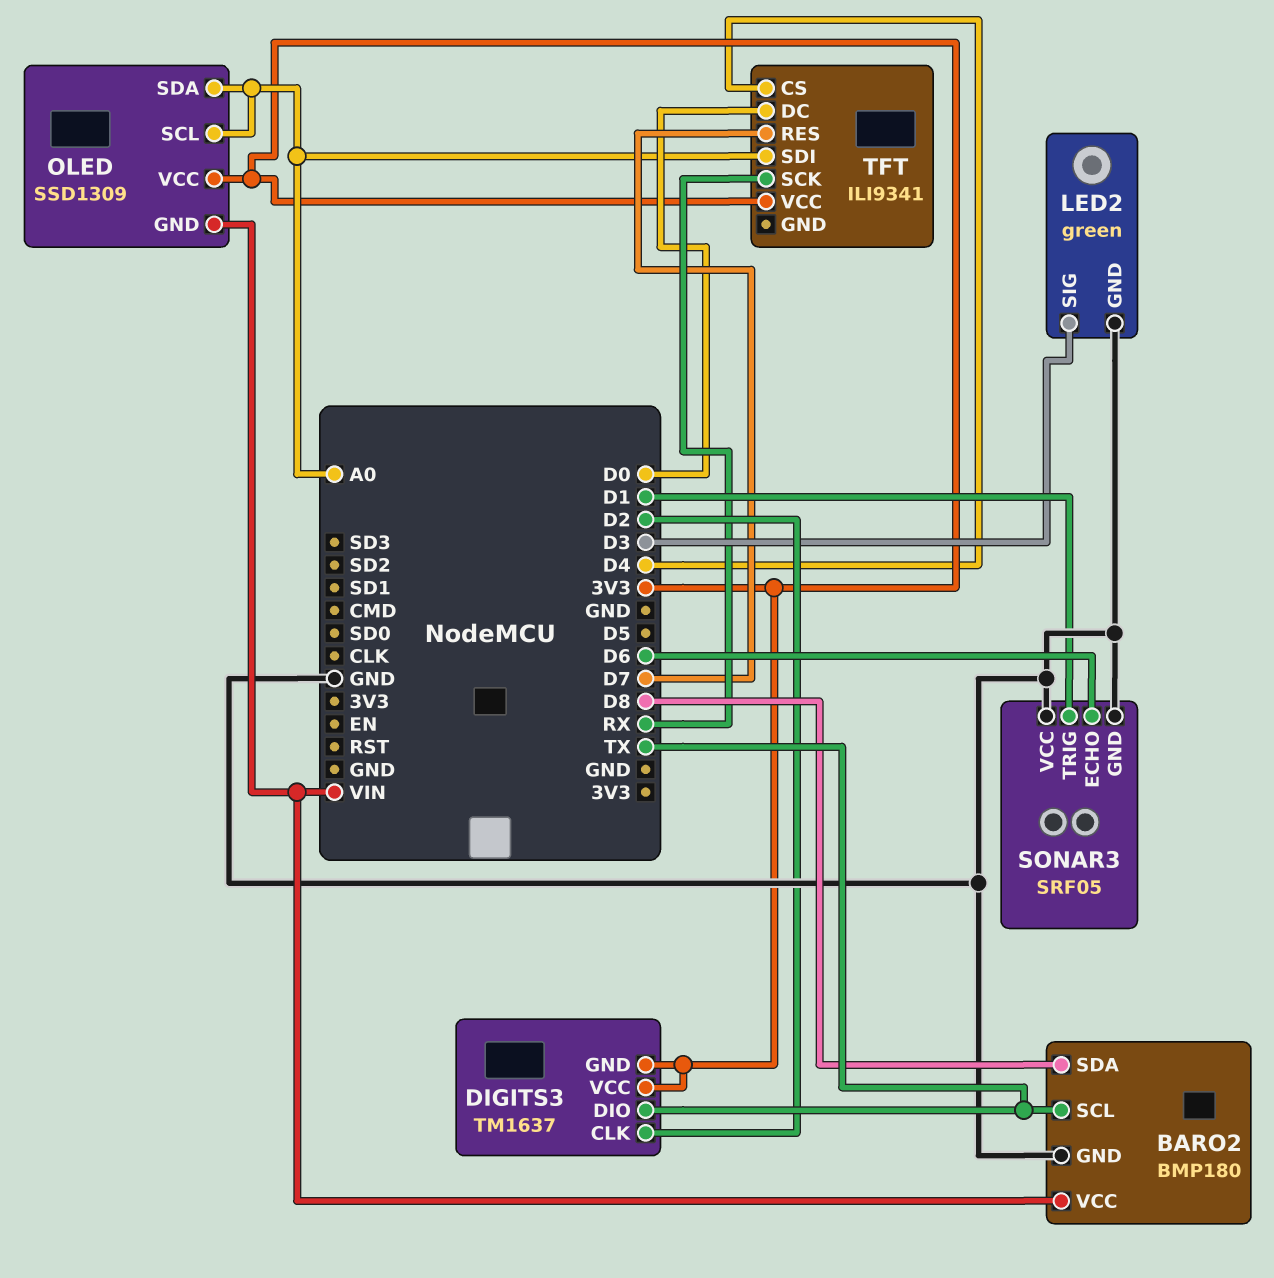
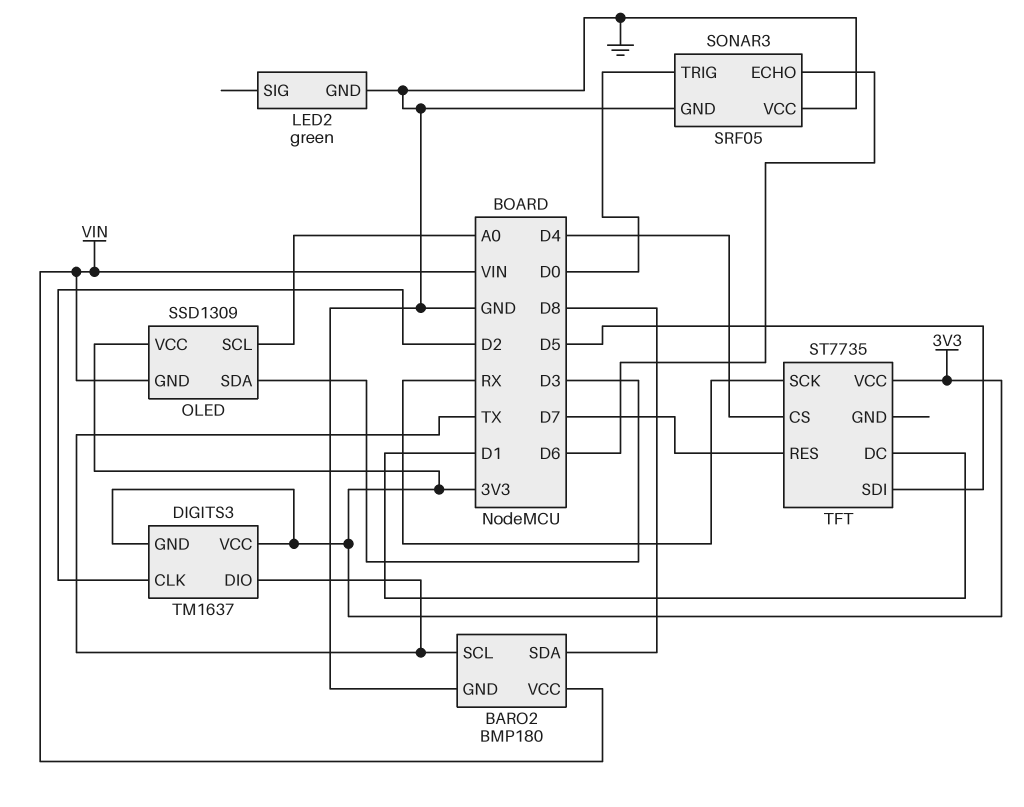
LED2 pin SIG: D3 -> none
OLED pin SDA: A0 -> D3
SONAR3 pin TRIG: D1 -> D0
TFT: ILI9341 -> ST7735
TFT pin DC: D0 -> D1
TFT pin SDI: A0 -> D5

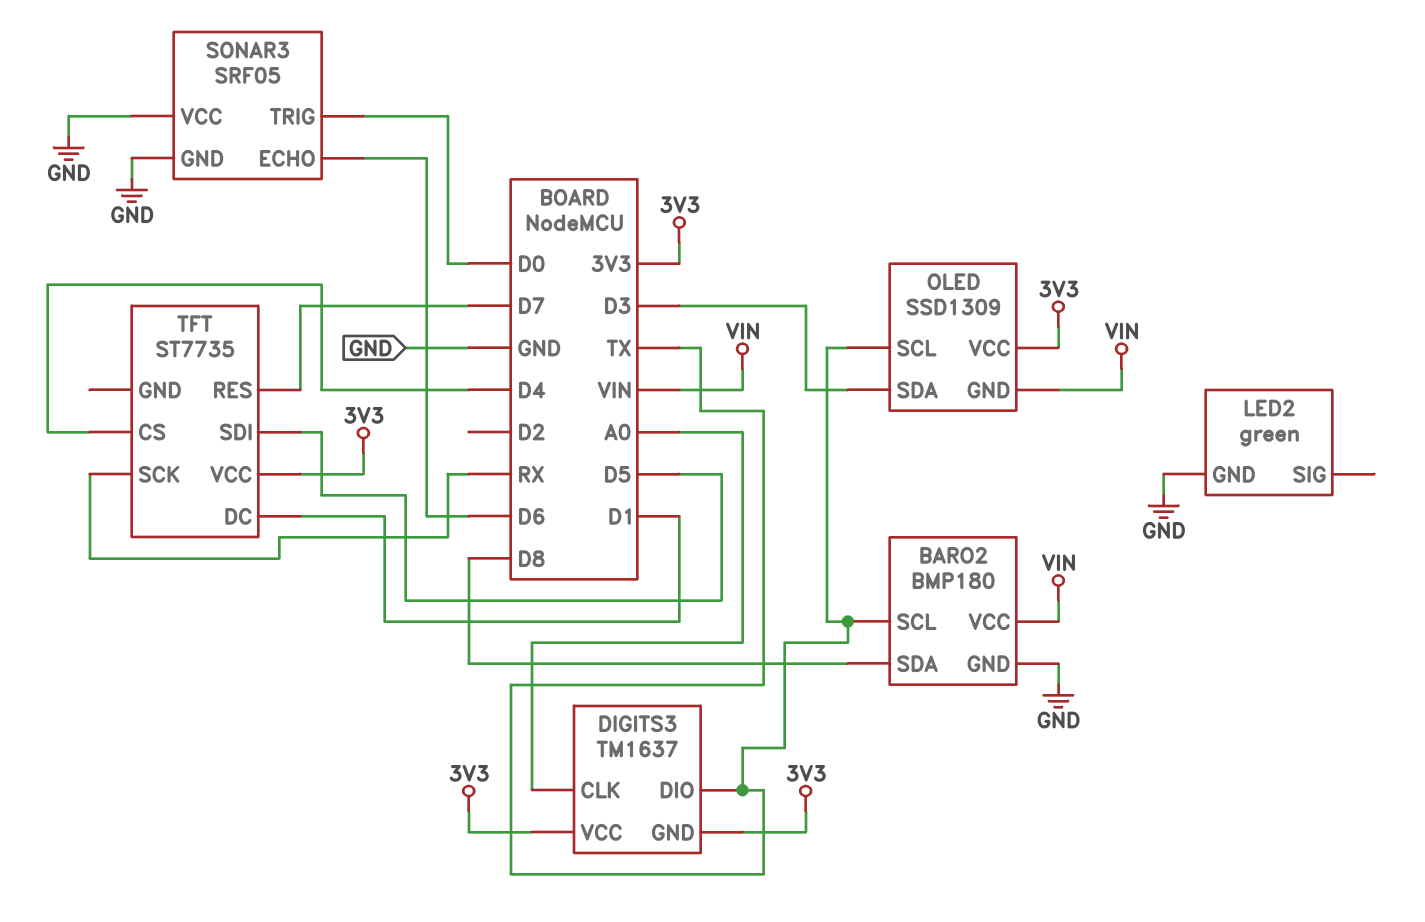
DIGITS3 pin CLK: D2 -> A0
OLED pin SCL: A0 -> TX

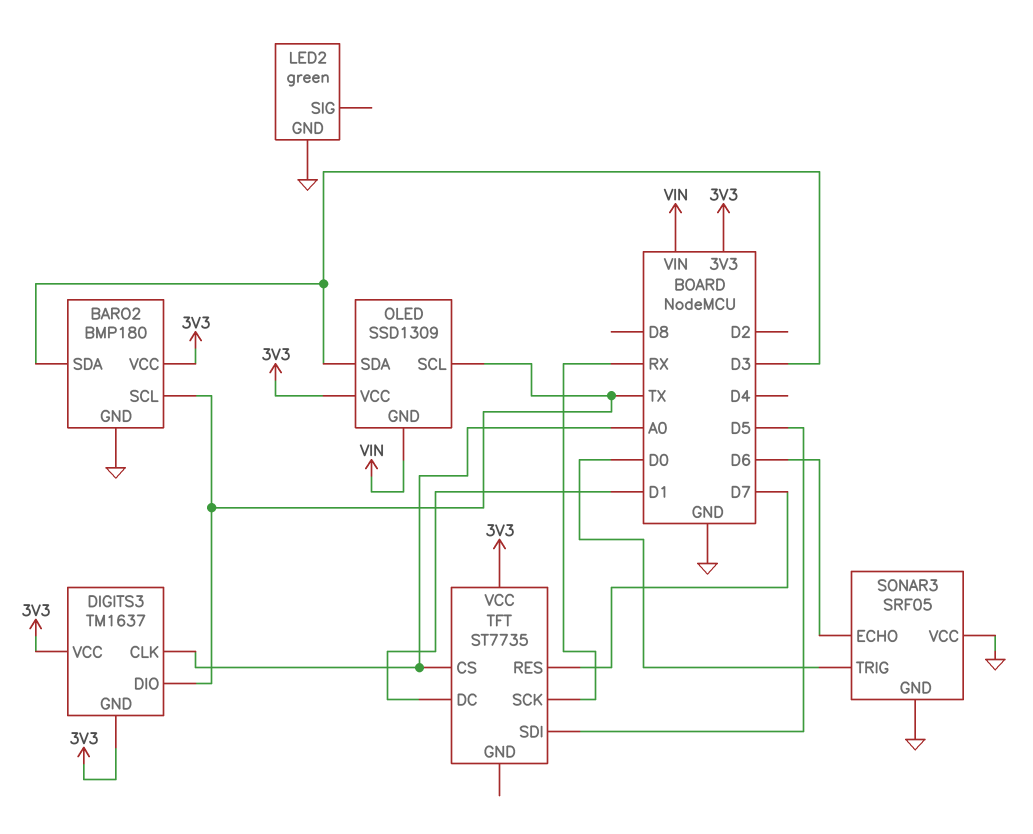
BARO2 pin SDA: D8 -> D3
BARO2 pin VCC: VIN -> 3V3
TFT pin CS: D4 -> A0

